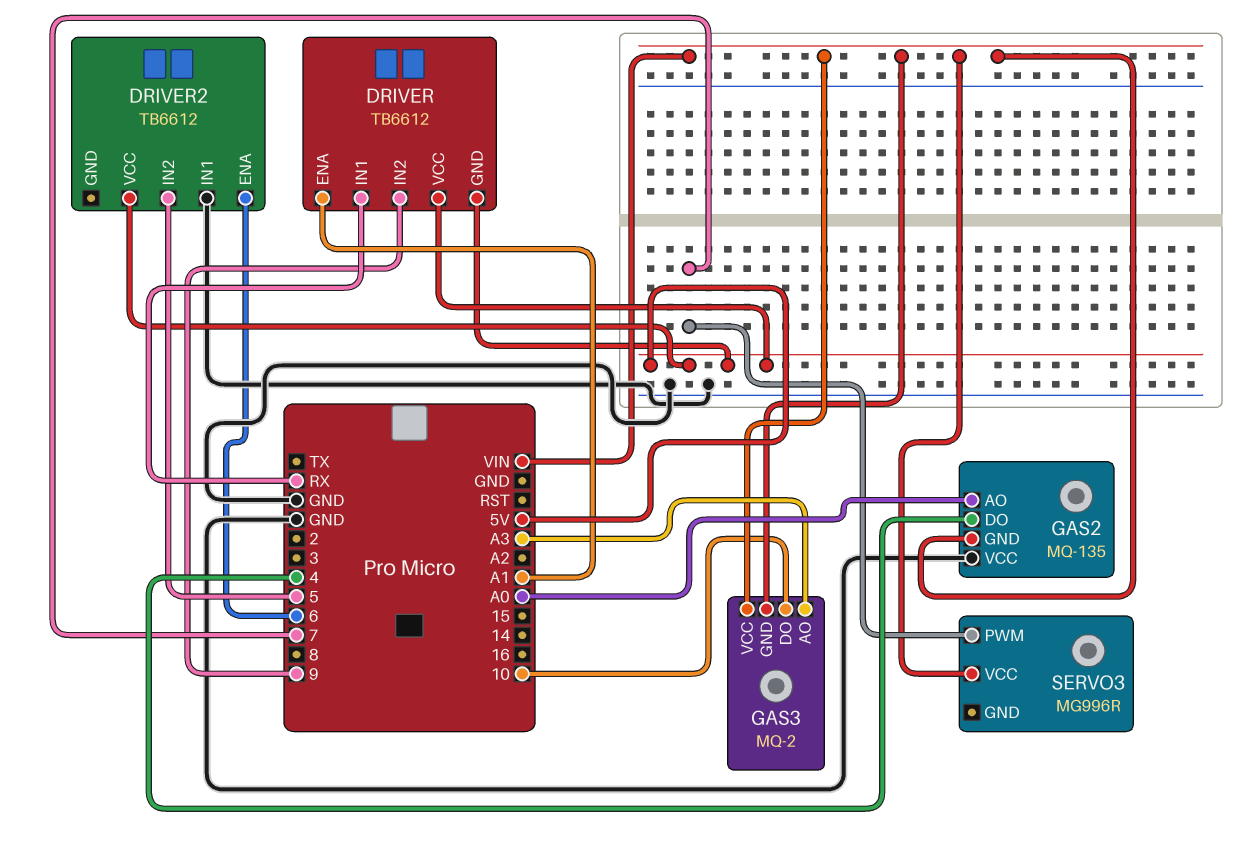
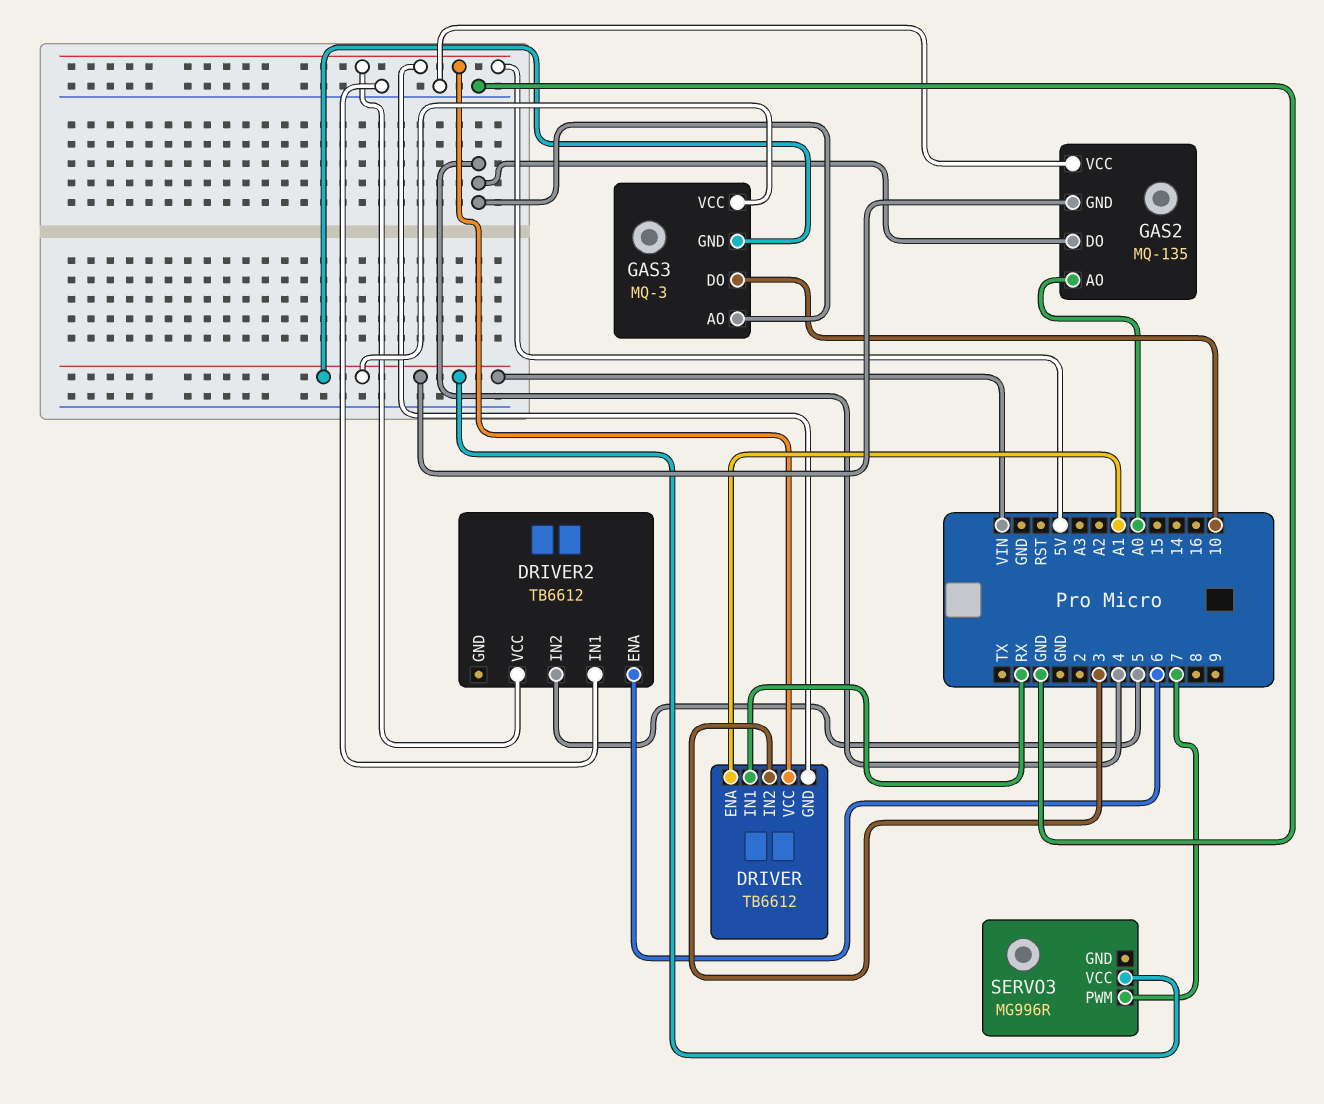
DRIVER pin IN2: 9 -> 3
GAS3: MQ-2 -> MQ-3
GAS3 pin AO: A3 -> 4

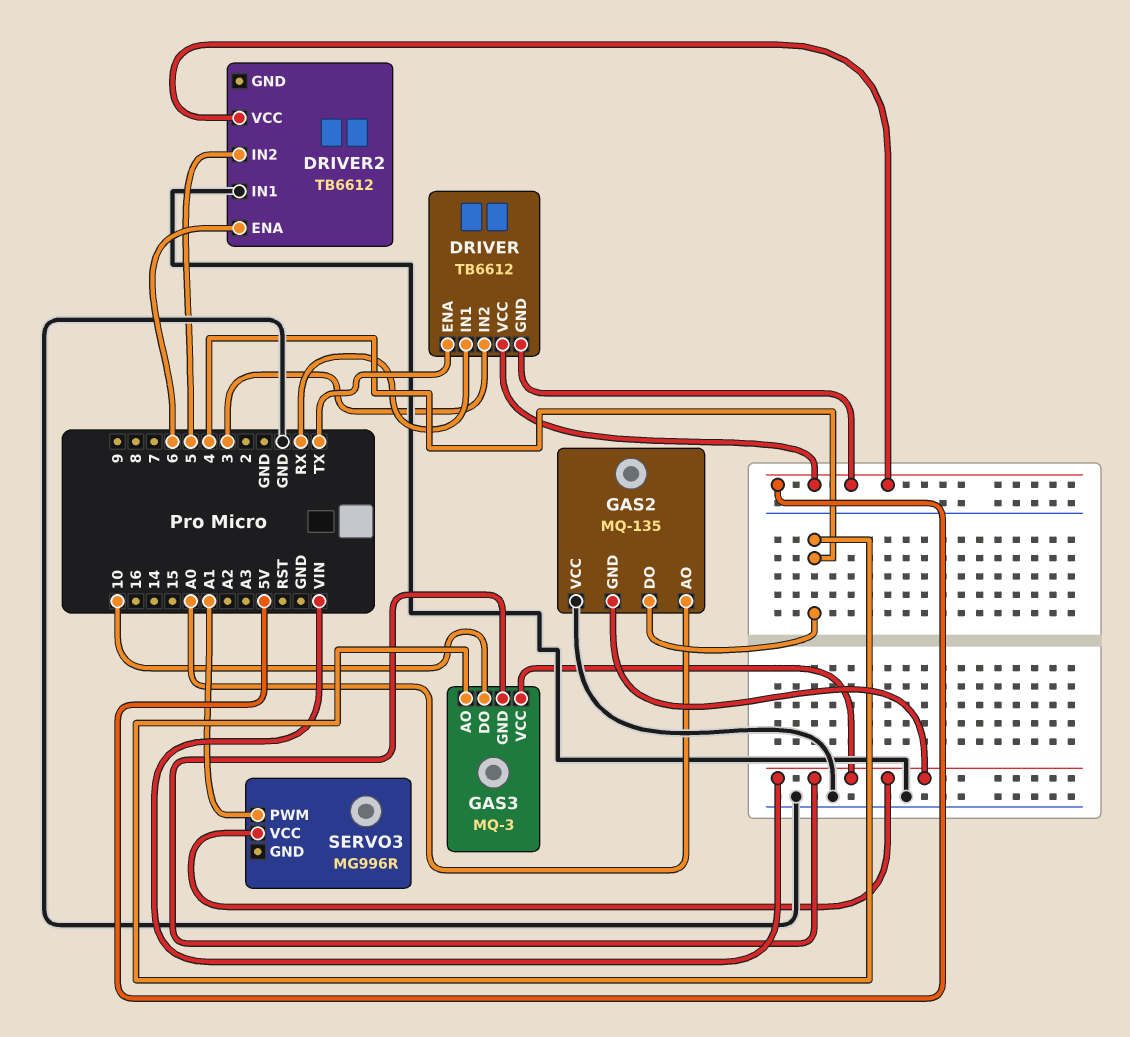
DRIVER pin ENA: A1 -> TX
SERVO3 pin PWM: 7 -> A1

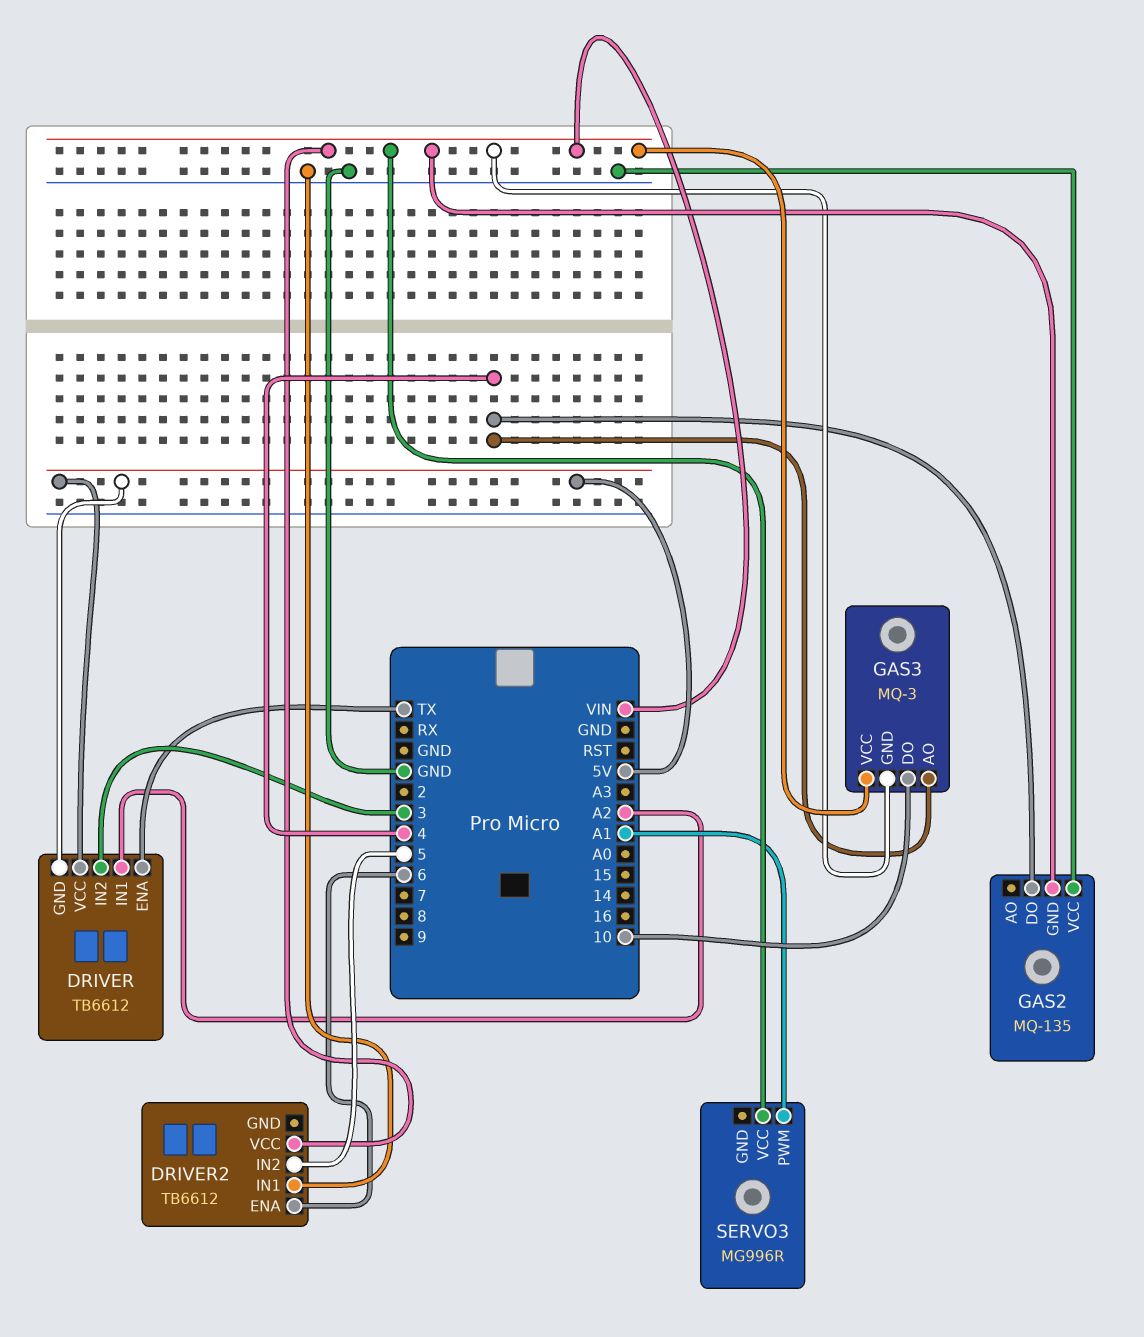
DRIVER pin IN1: RX -> A2
DRIVER2 pin VCC: 5V -> VIN
GAS2 pin AO: A0 -> none

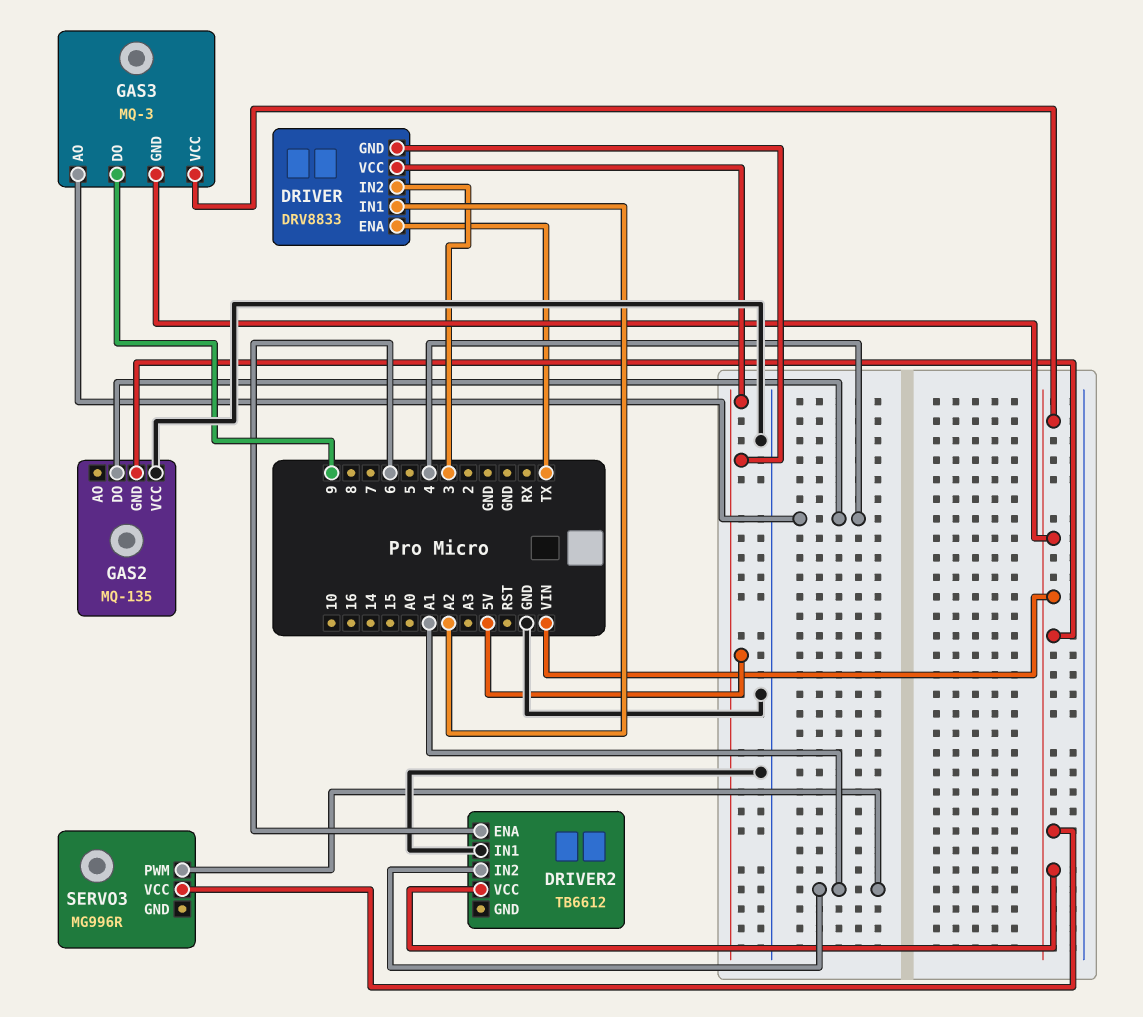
DRIVER: TB6612 -> DRV8833
DRIVER2 pin IN2: 5 -> A1
GAS3 pin DO: 10 -> 9

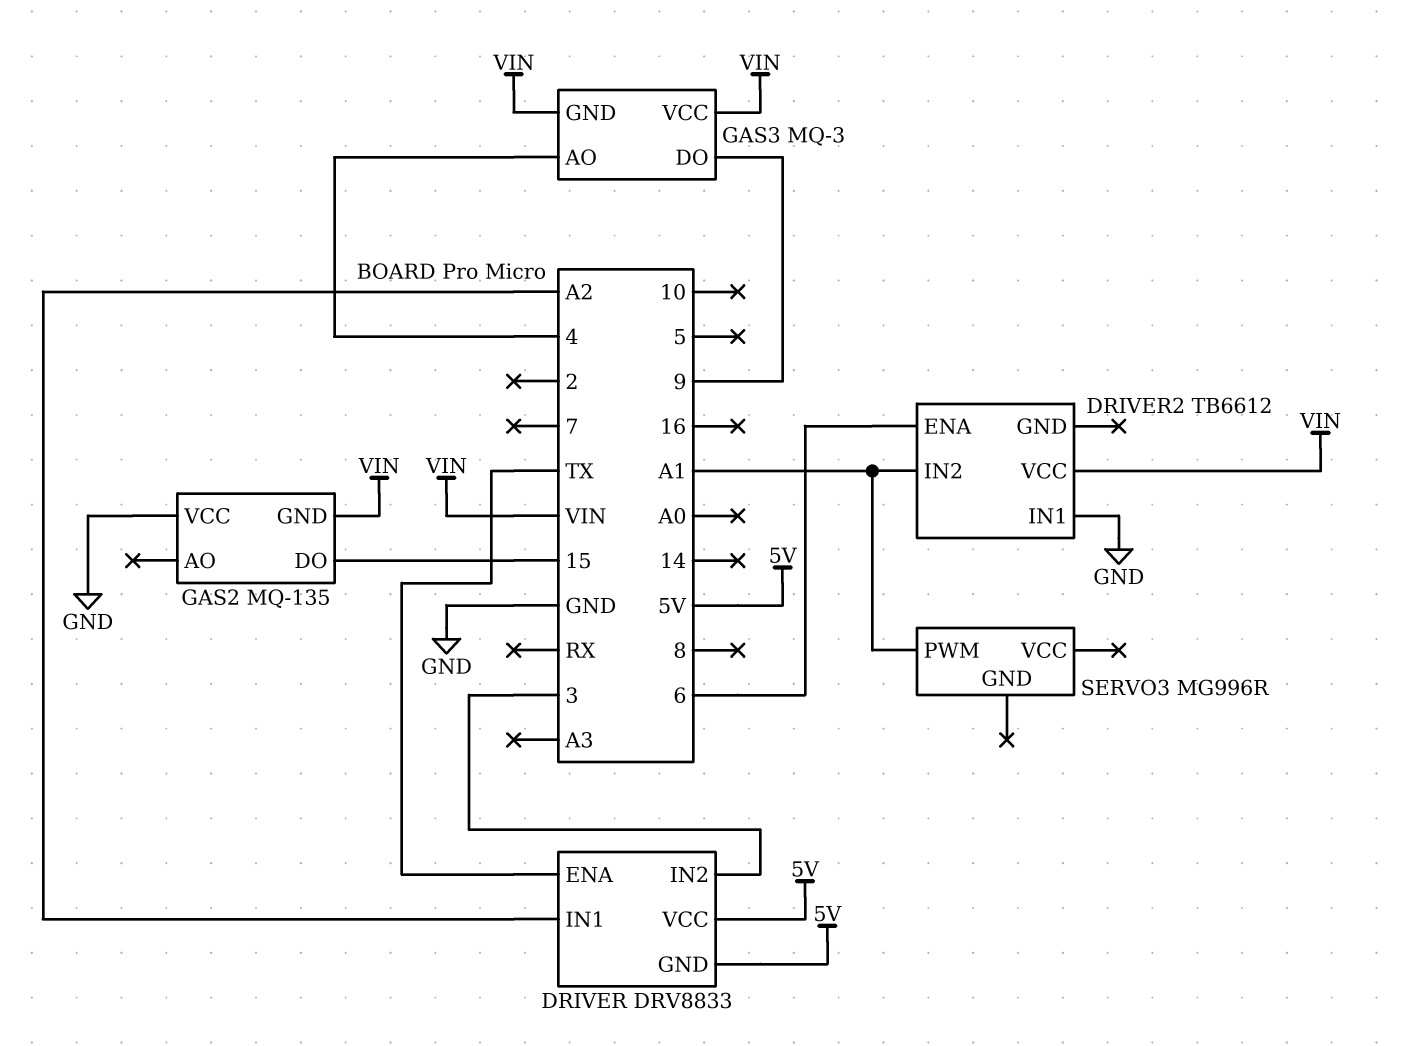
GAS2 pin DO: 4 -> 15
SERVO3 pin VCC: VIN -> none

